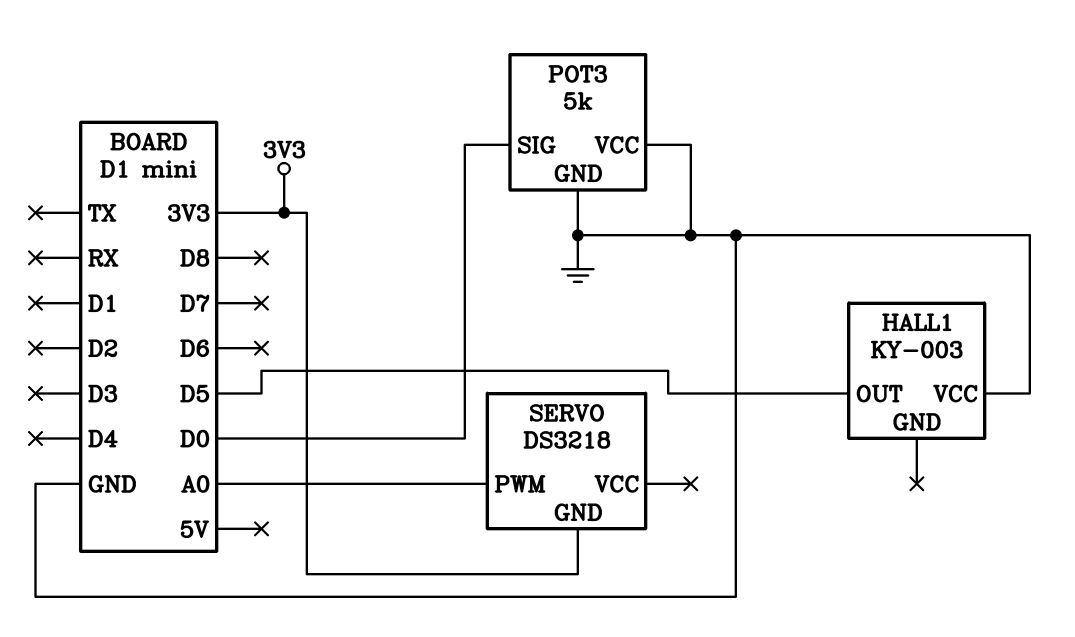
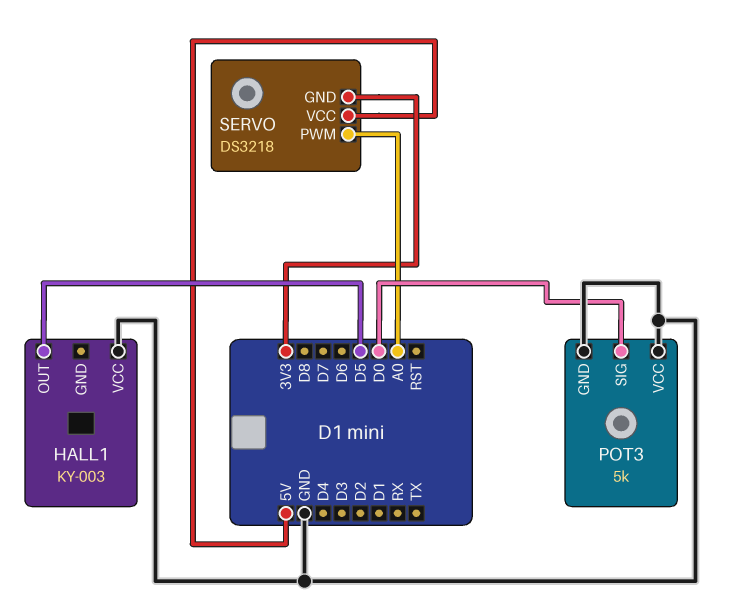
SERVO pin VCC: none -> 5V

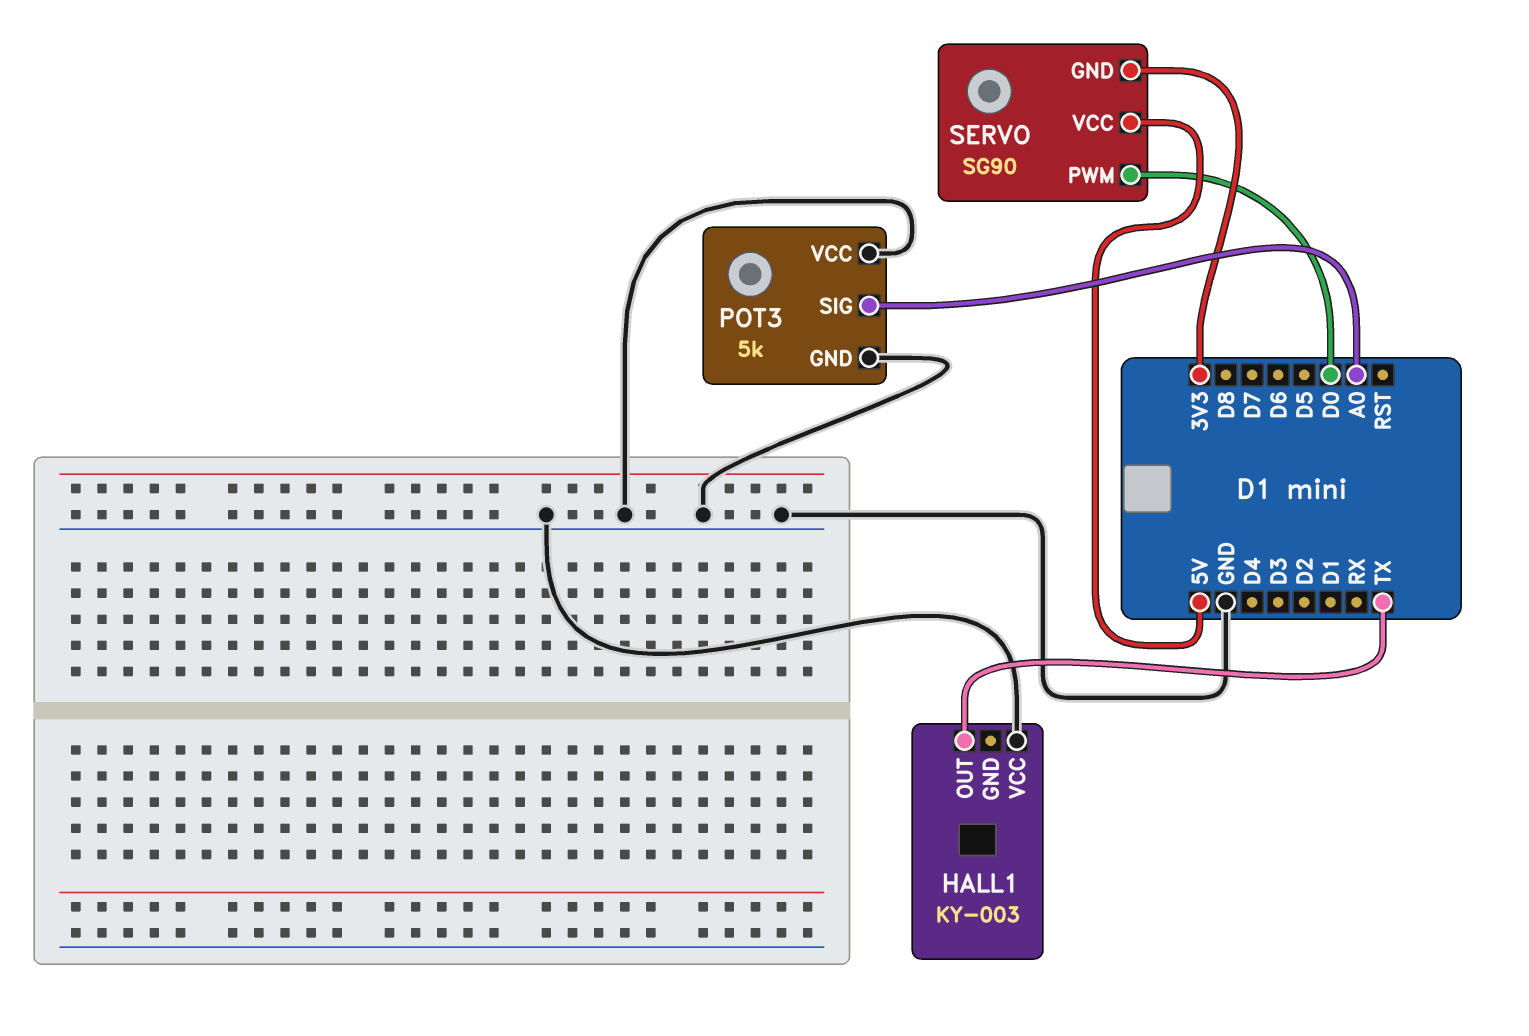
HALL1 pin OUT: D5 -> TX
POT3 pin SIG: D0 -> A0
SERVO: DS3218 -> SG90
SERVO pin PWM: A0 -> D0

